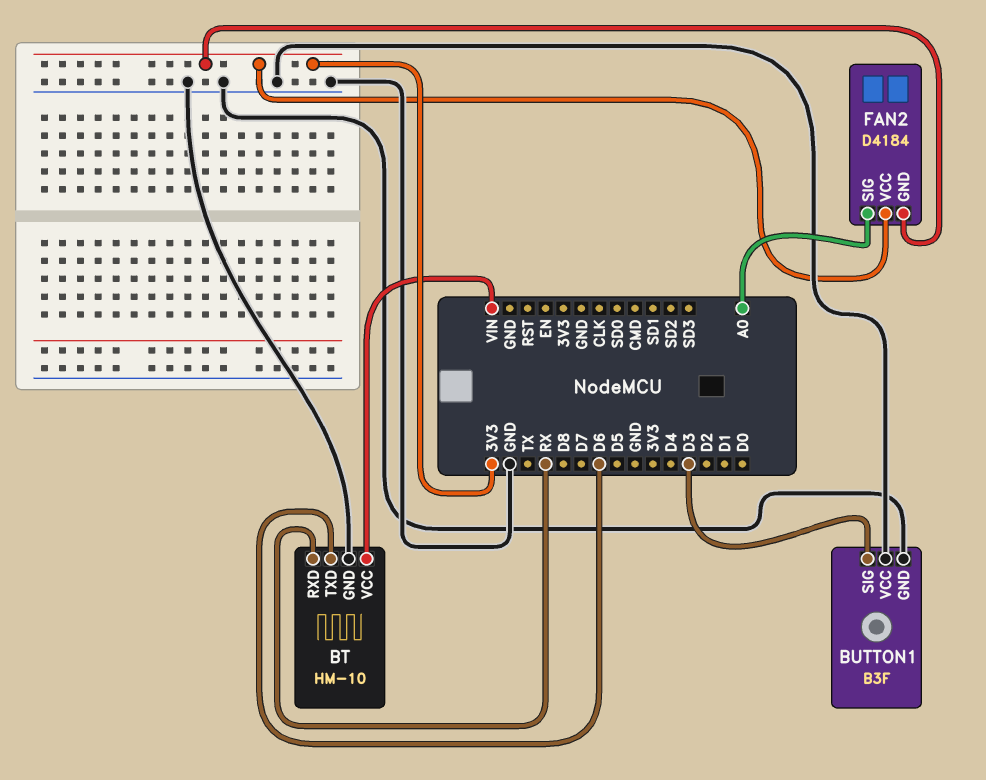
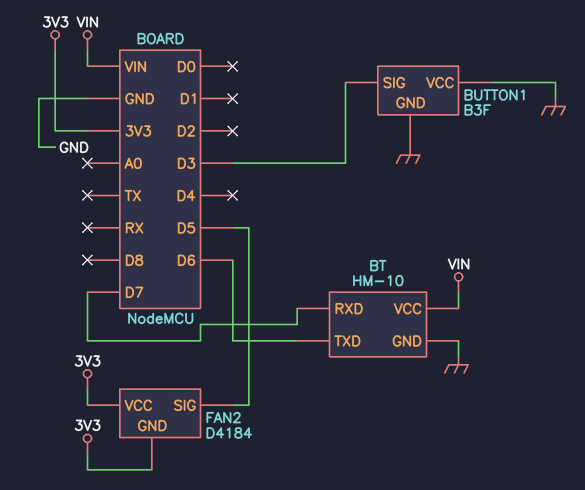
BT pin RXD: RX -> D7
FAN2 pin SIG: A0 -> D5

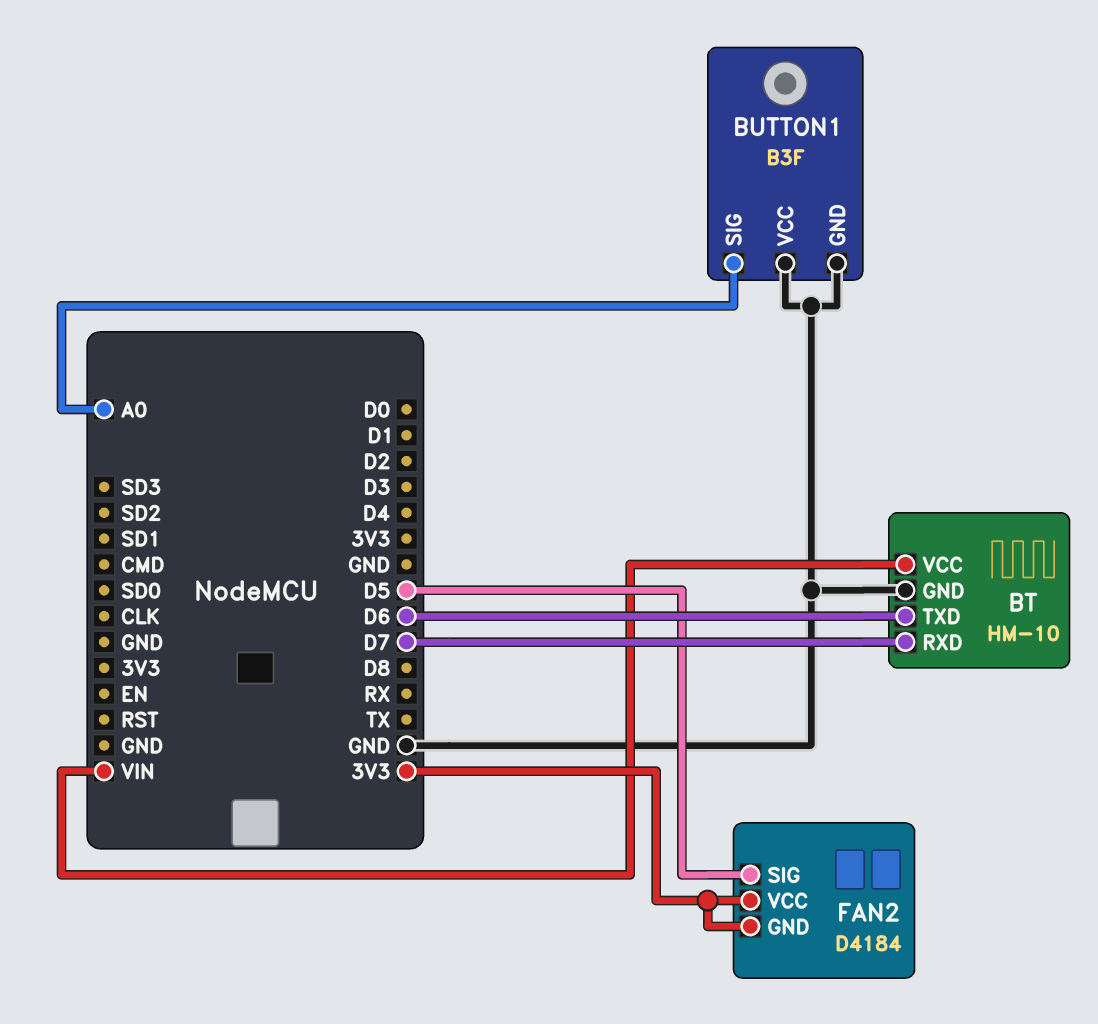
BUTTON1 pin SIG: D3 -> A0

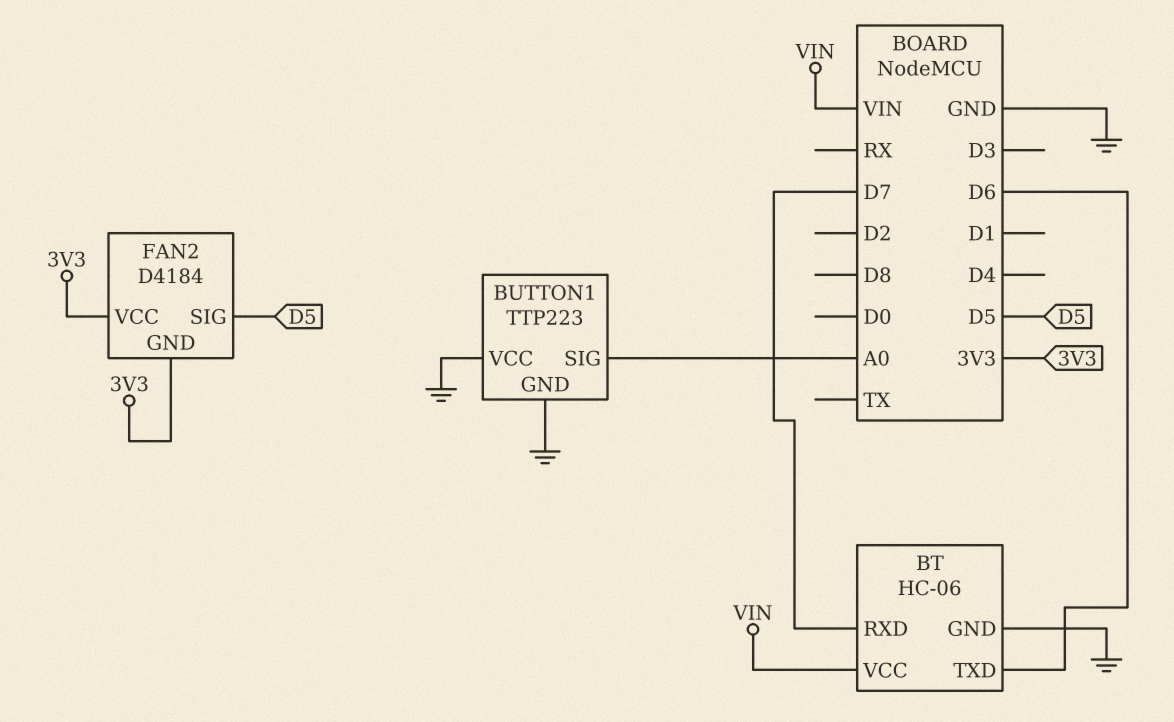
BT: HM-10 -> HC-06
BUTTON1: B3F -> TTP223

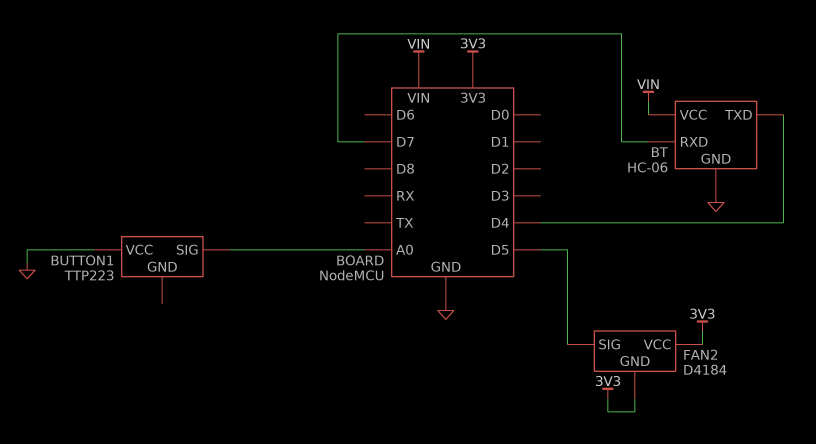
BT pin TXD: D6 -> D4
BUTTON1 pin GND: GND -> none

